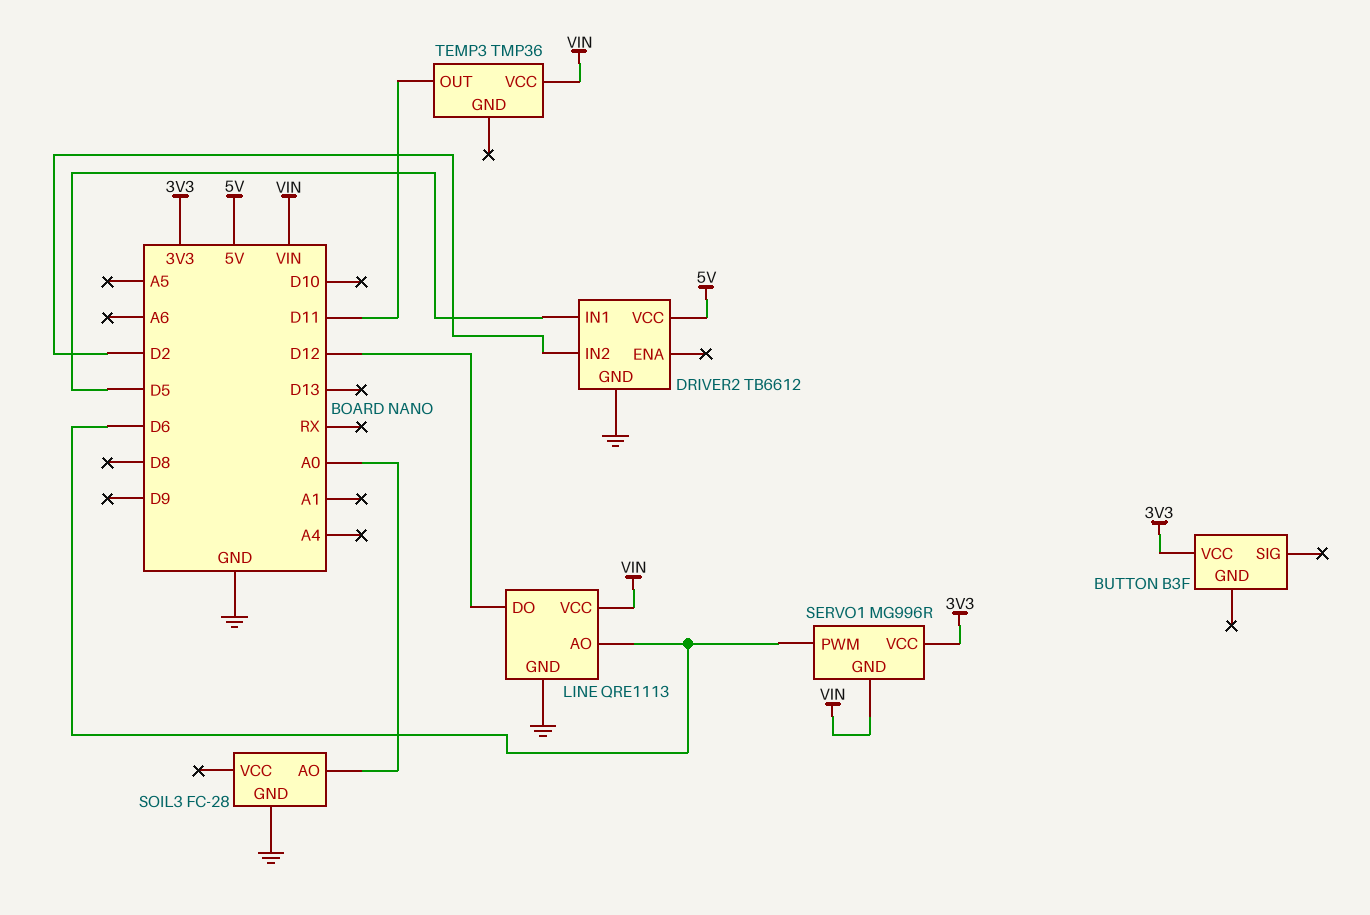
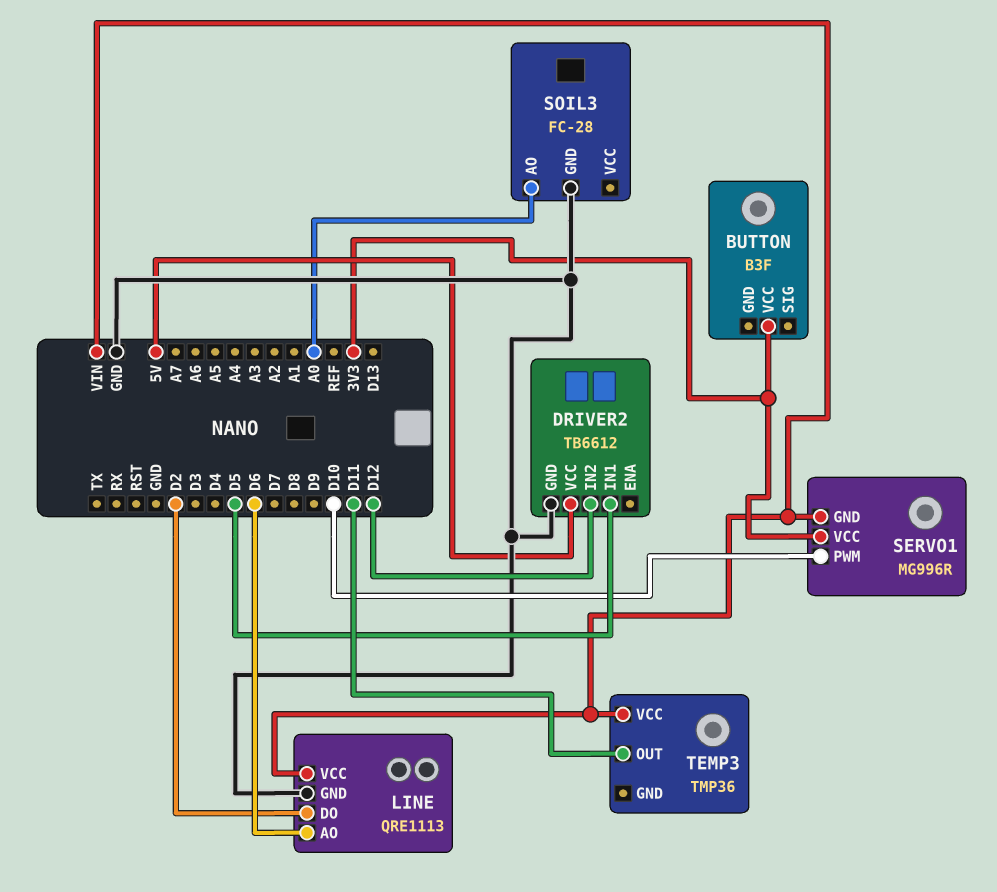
DRIVER2 pin IN2: D2 -> D12
LINE pin DO: D12 -> D2
SERVO1 pin PWM: D6 -> D10

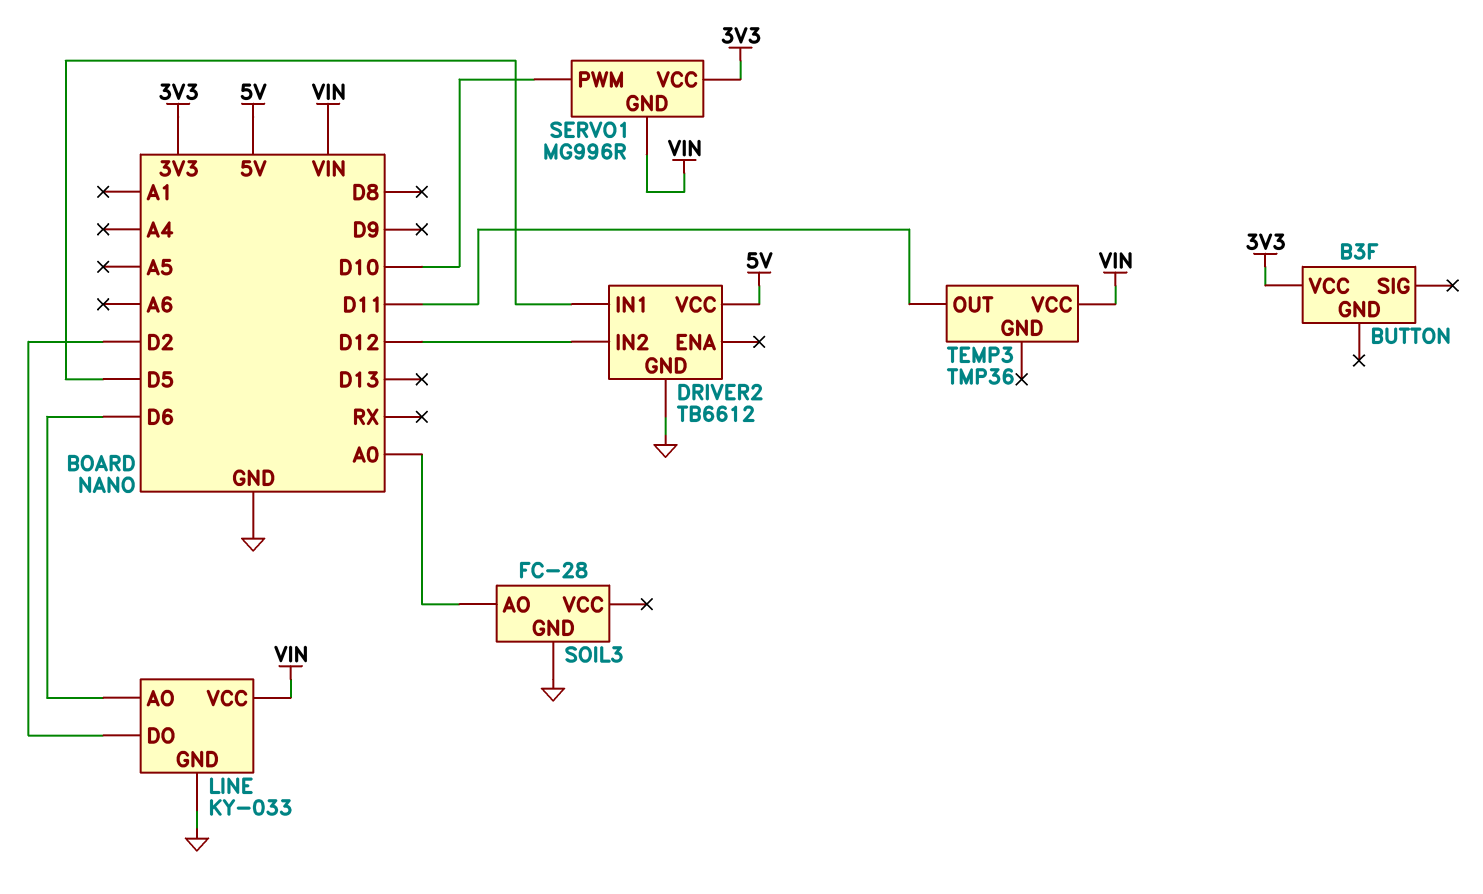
LINE: QRE1113 -> KY-033

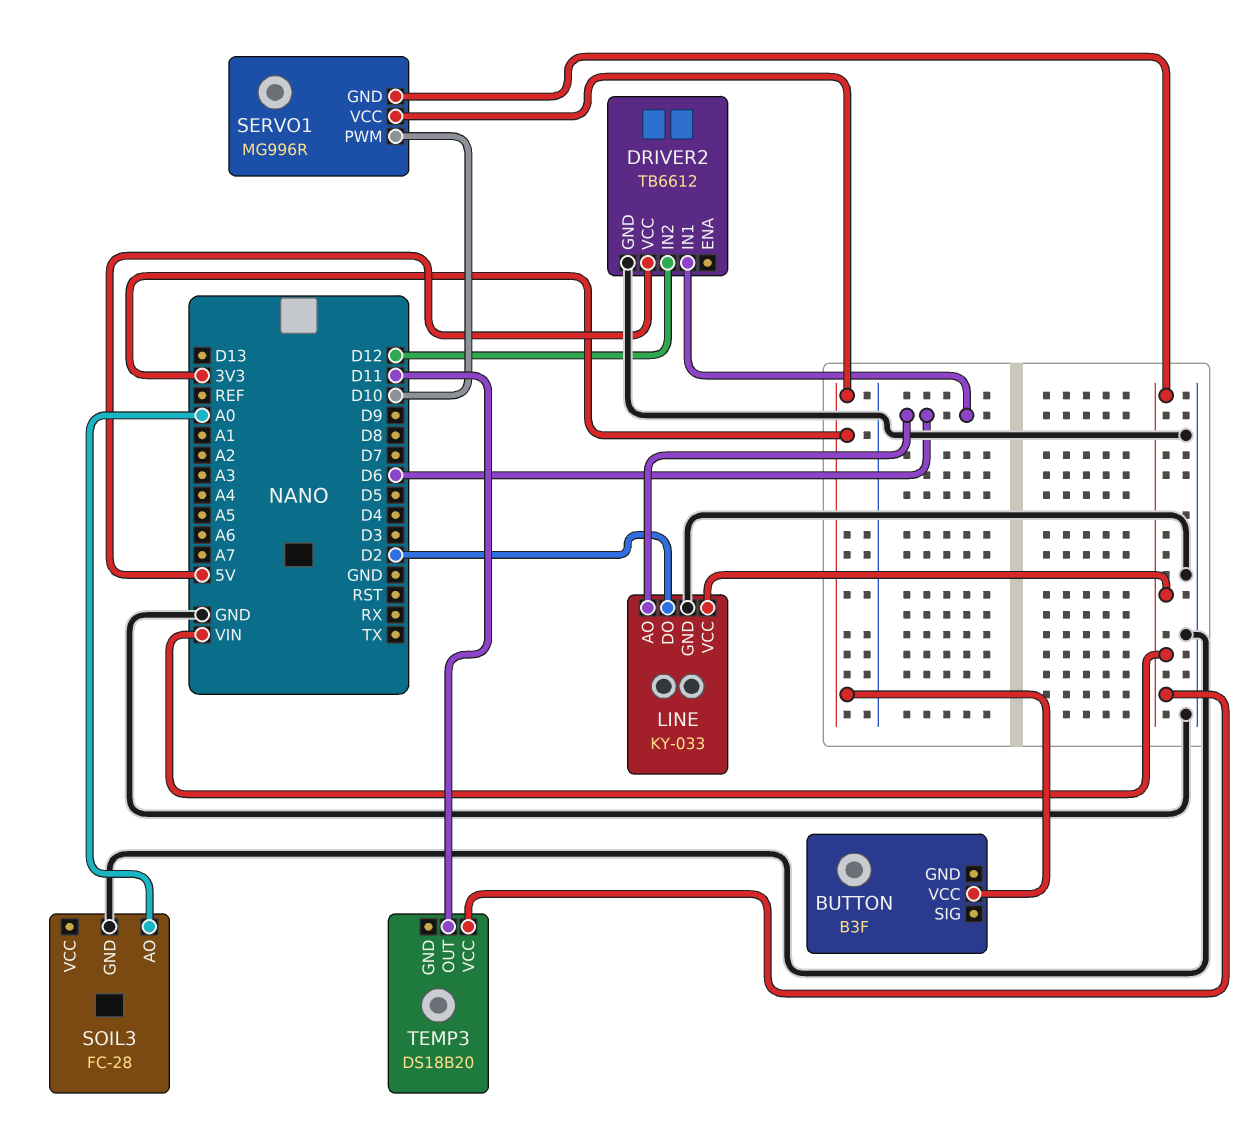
DRIVER2 pin IN1: D5 -> D6
TEMP3: TMP36 -> DS18B20

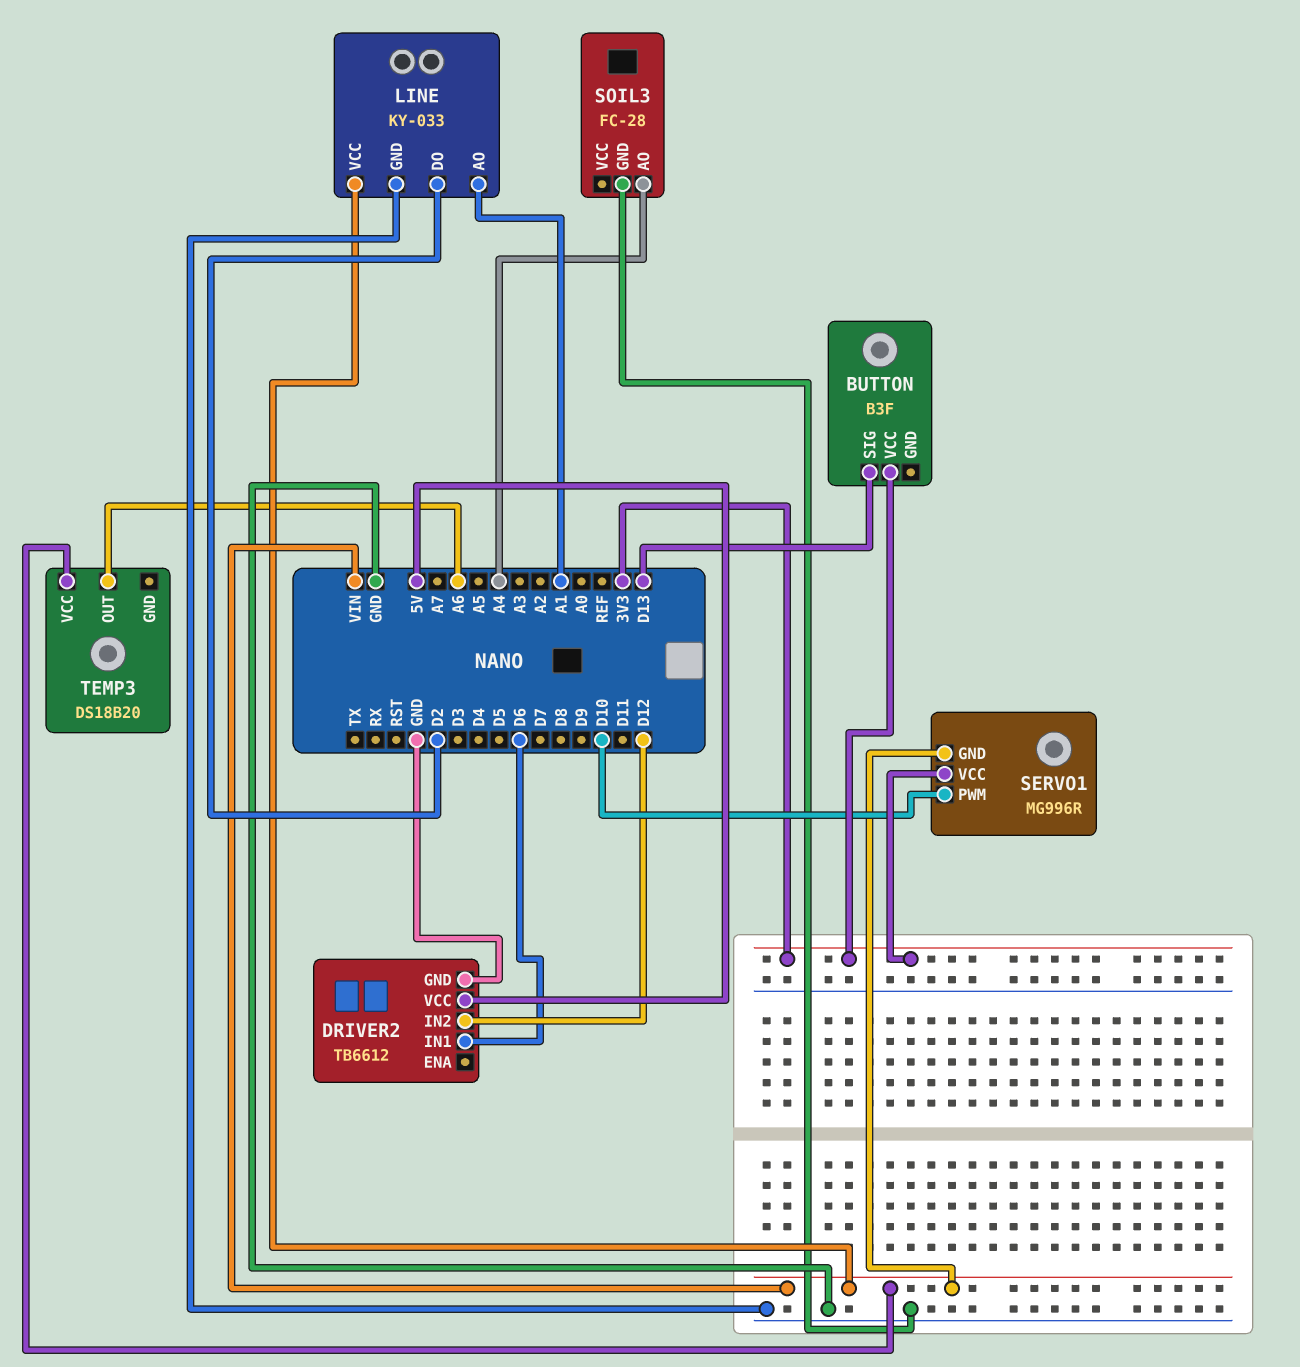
BUTTON pin SIG: none -> D13
LINE pin AO: D6 -> A1
SOIL3 pin AO: A0 -> A4
TEMP3 pin OUT: D11 -> A6

